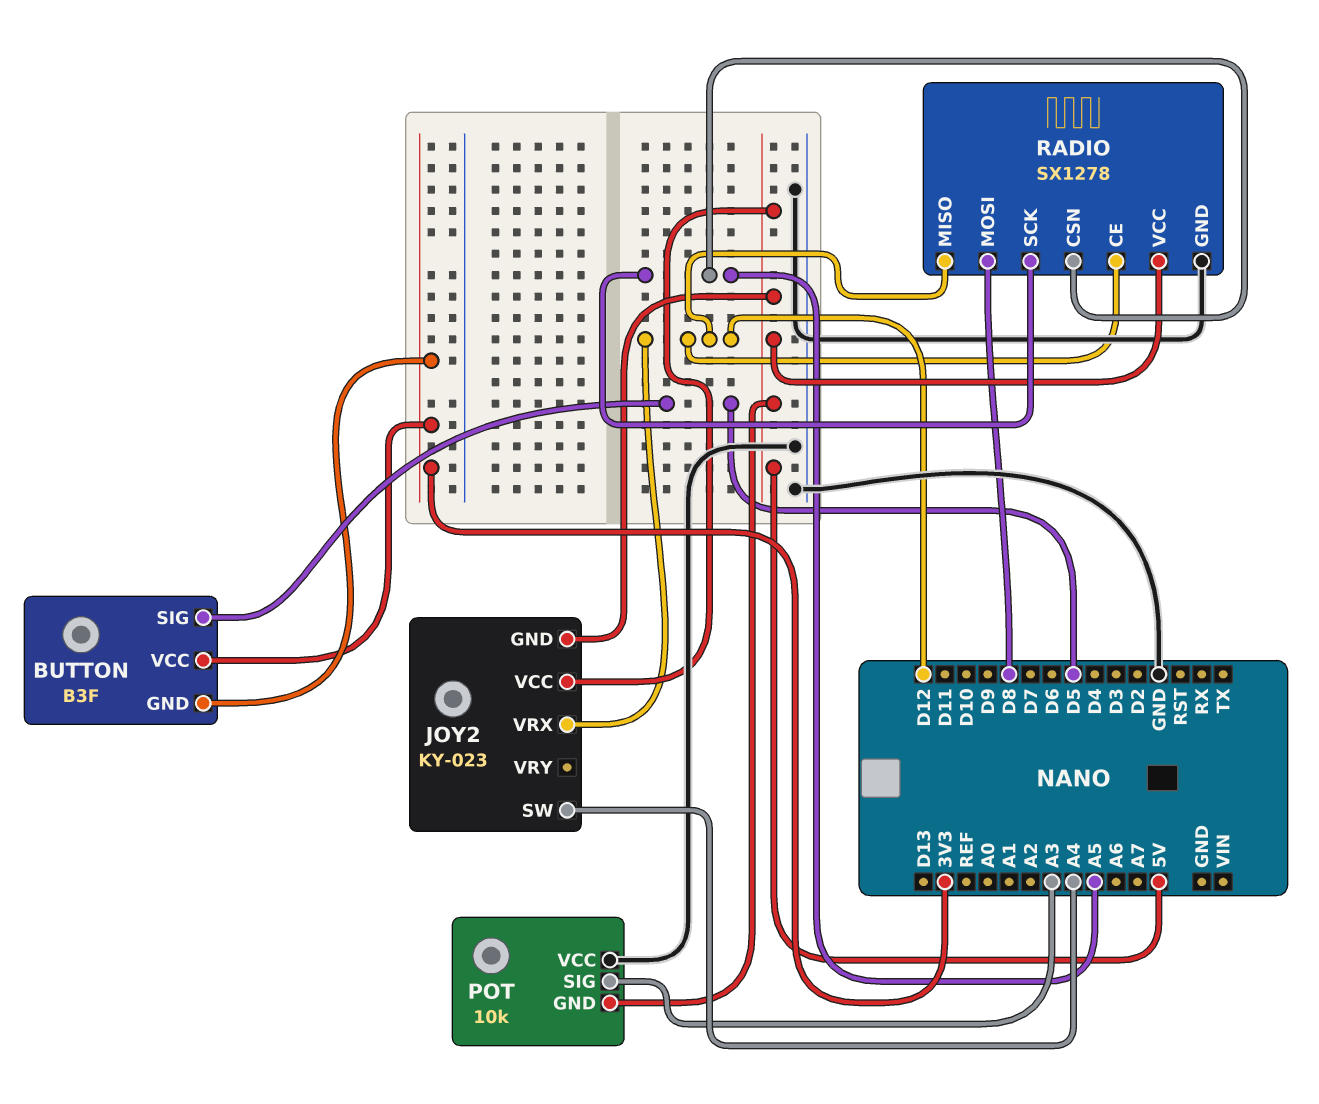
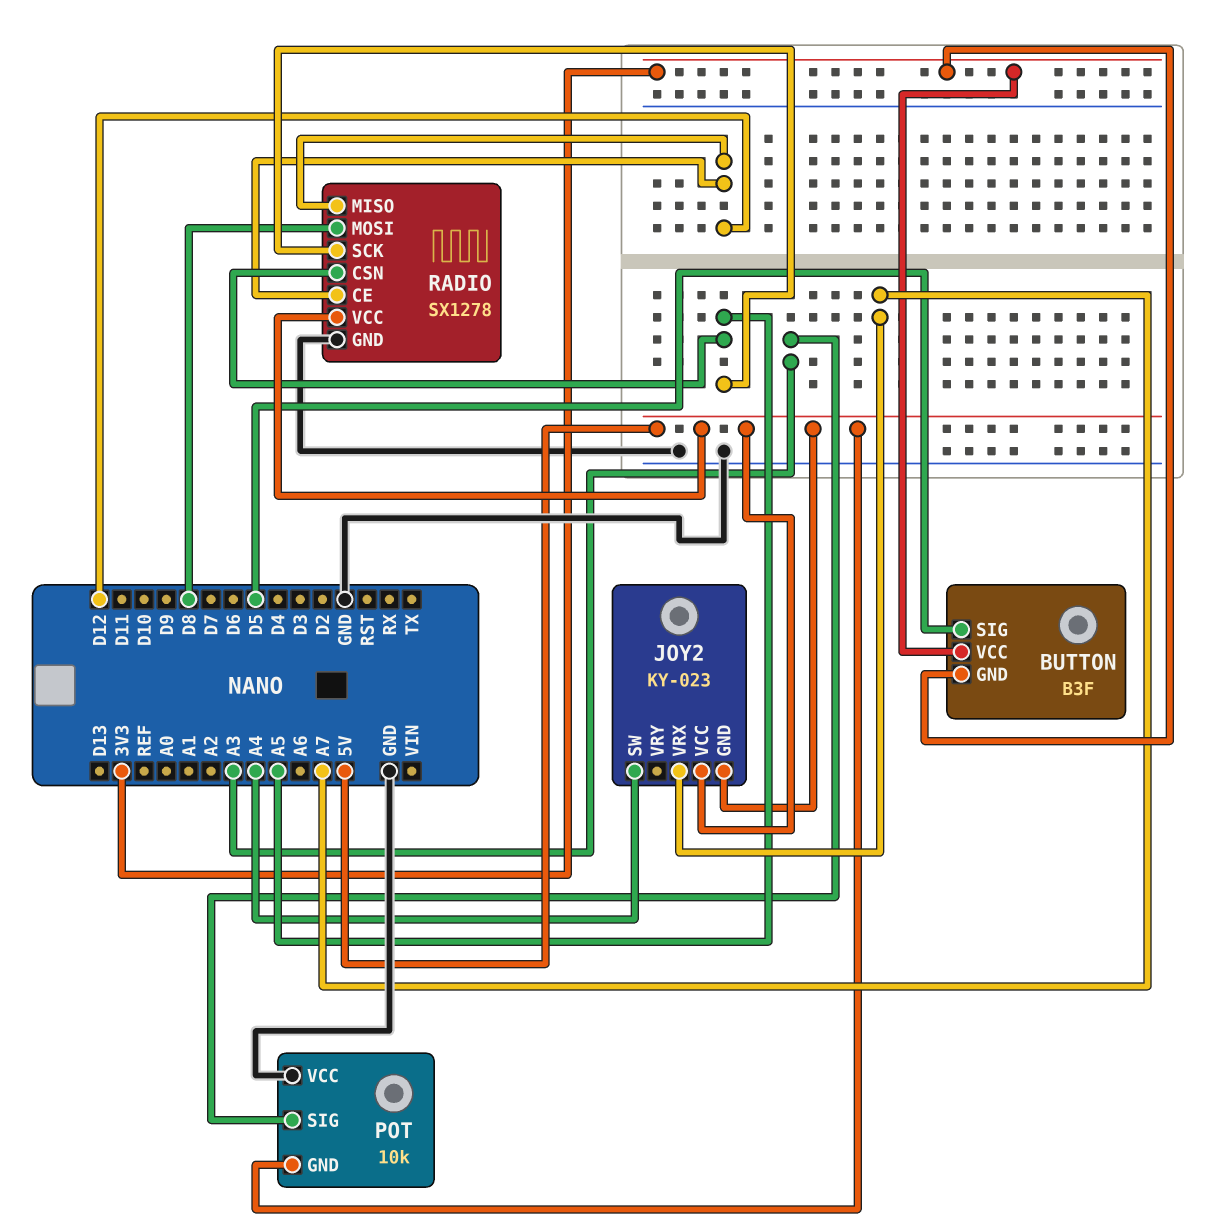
JOY2 pin VRX: D12 -> A7

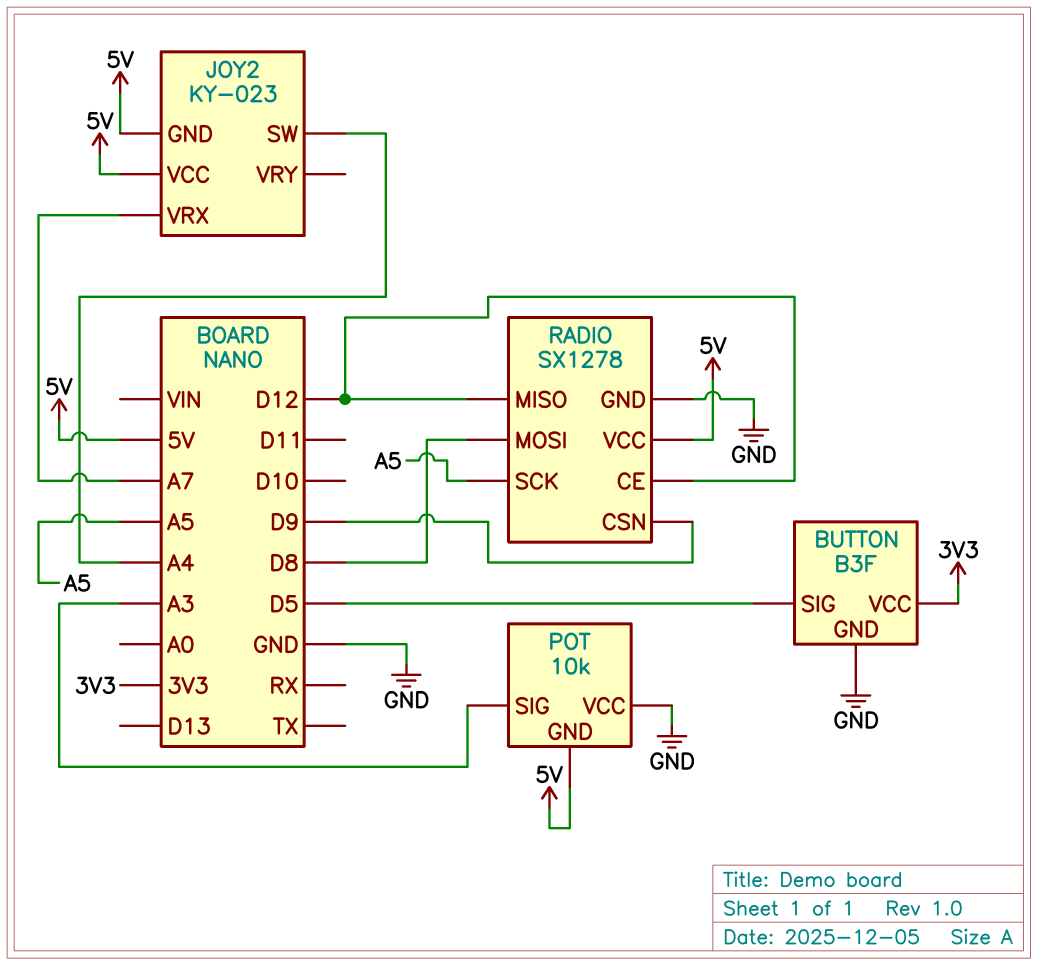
BUTTON pin GND: 3V3 -> GND
RADIO pin CSN: A5 -> D9

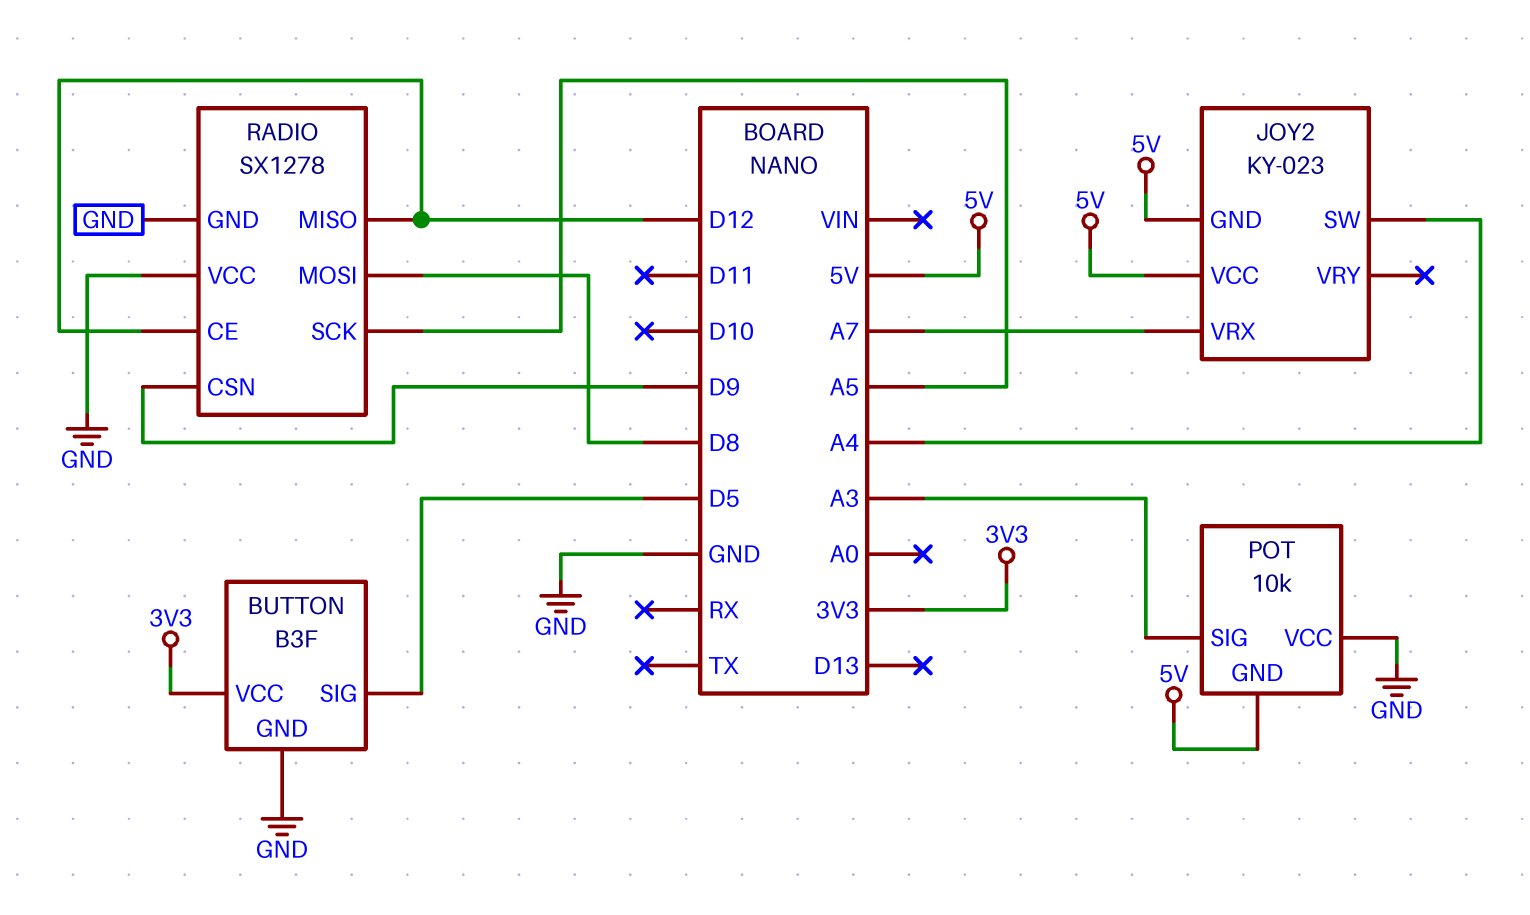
RADIO pin VCC: 5V -> GND

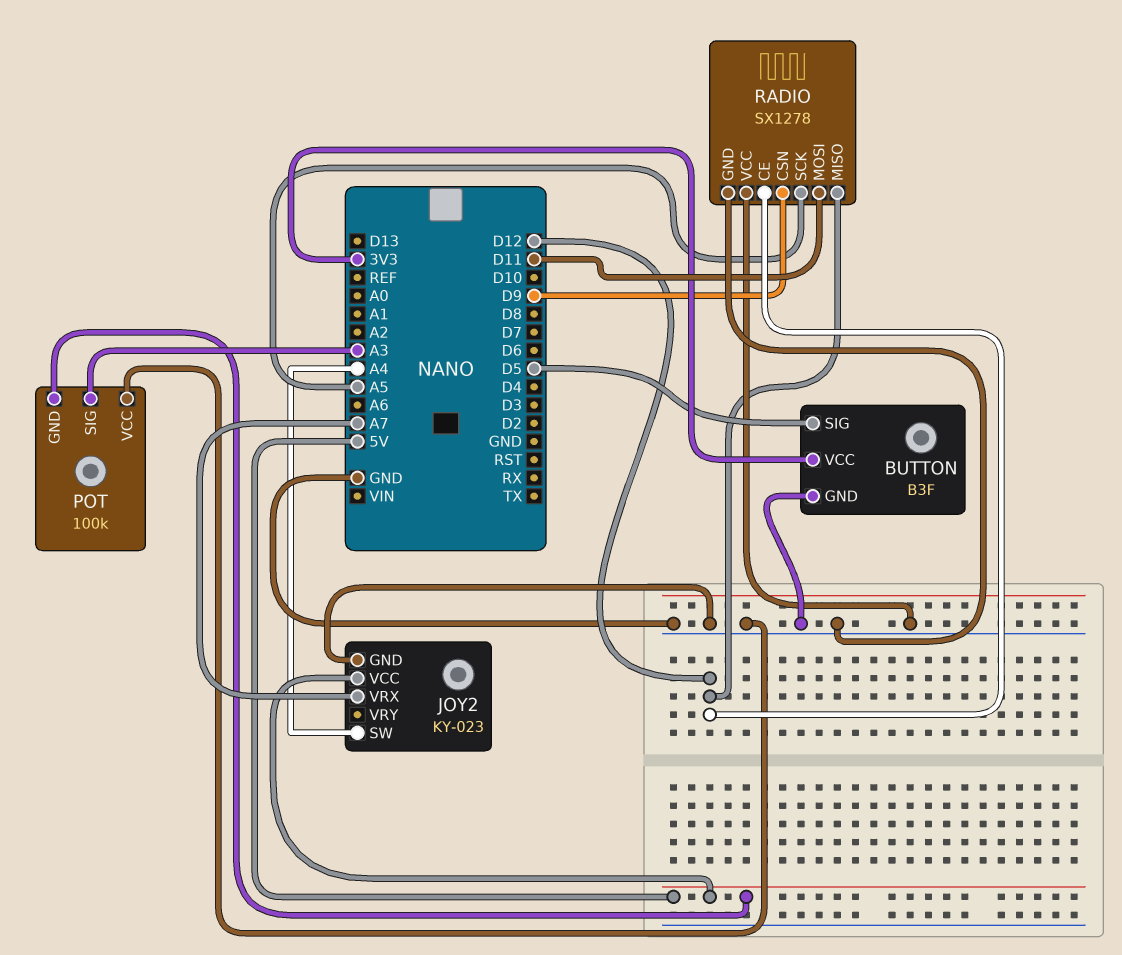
JOY2 pin GND: 5V -> GND
POT: 10k -> 100k
RADIO pin MOSI: D8 -> D11

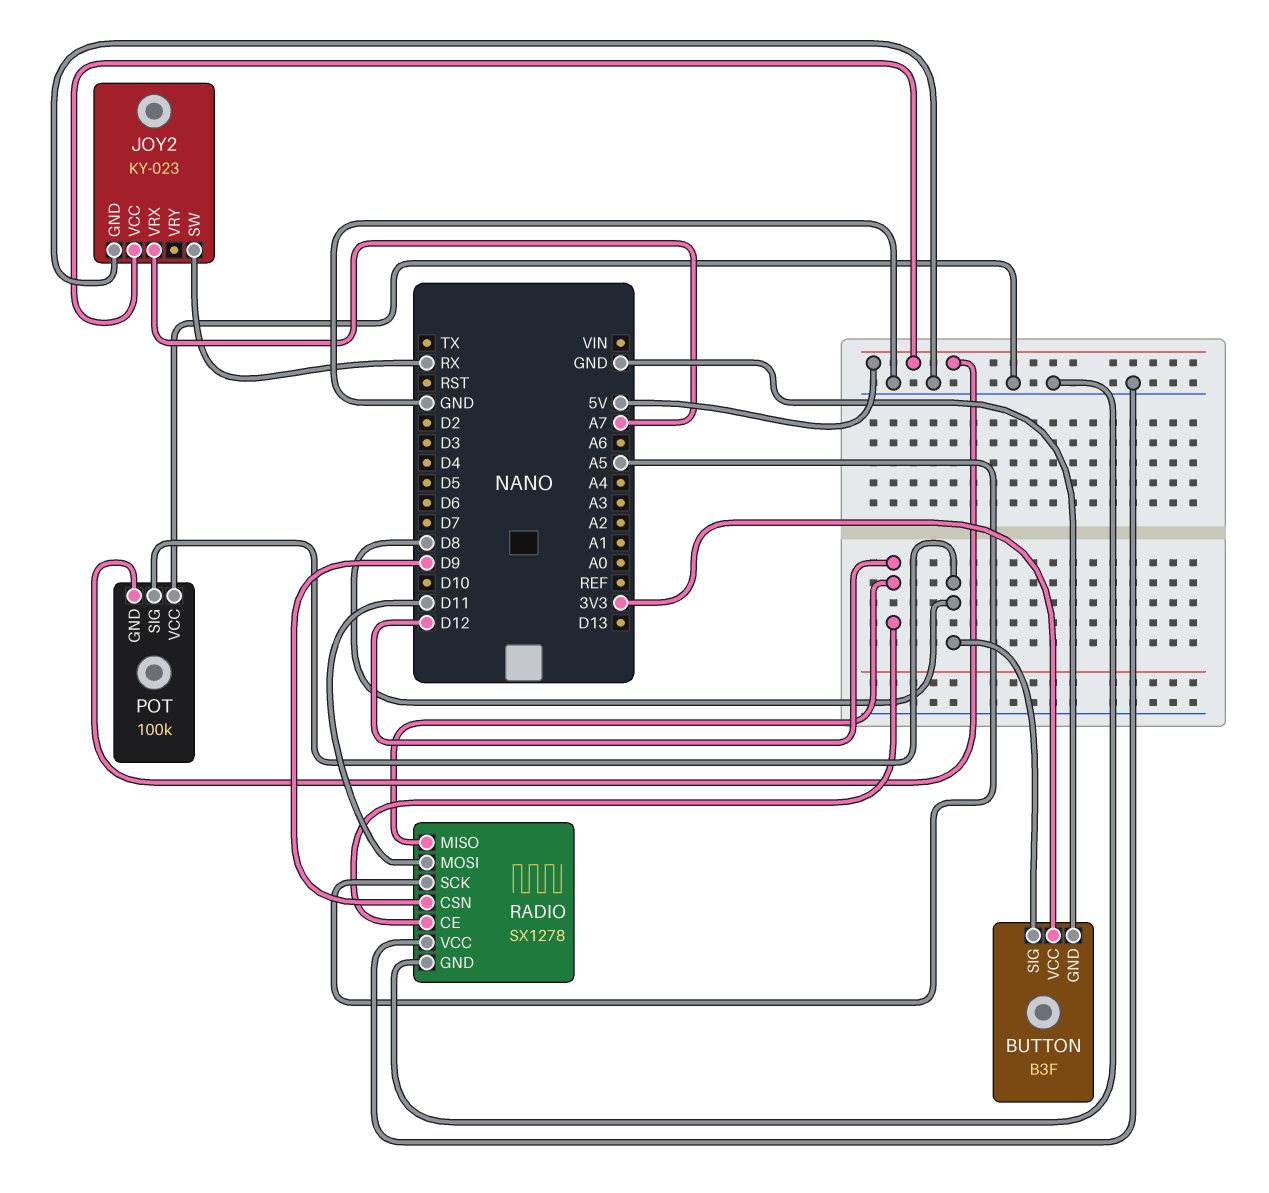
BUTTON pin SIG: D5 -> D8
JOY2 pin SW: A4 -> RX
POT pin SIG: A3 -> D8

